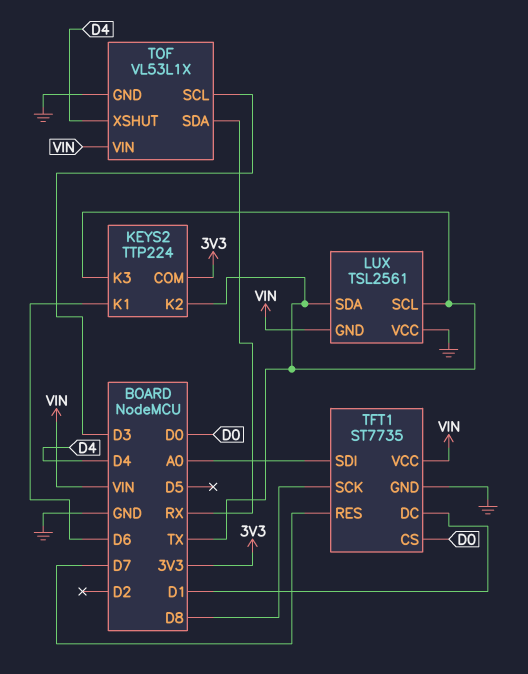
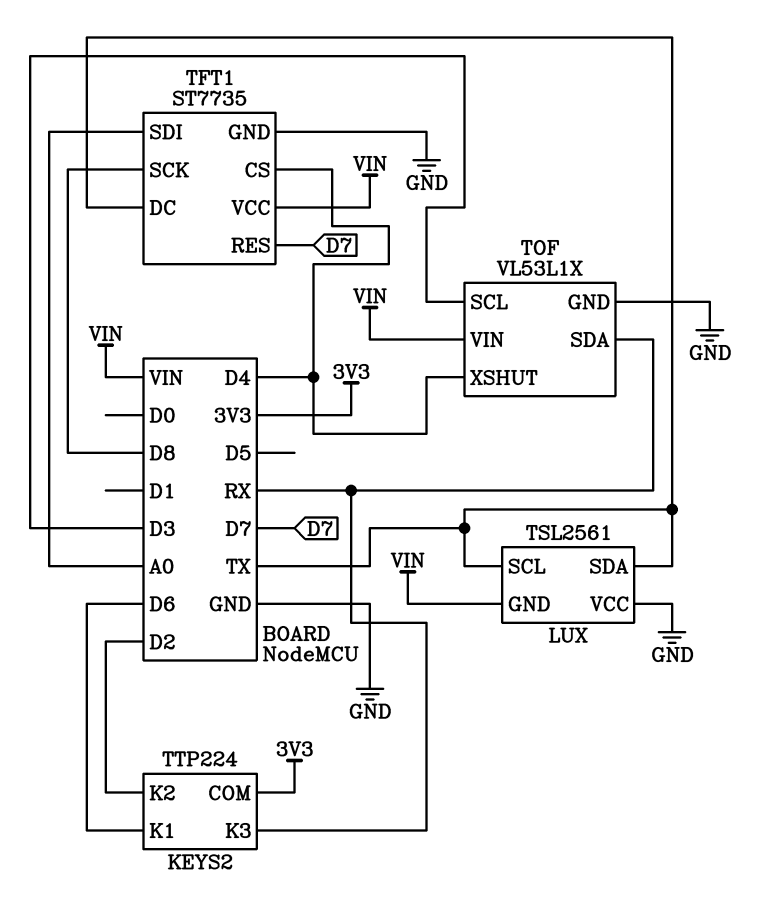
KEYS2 pin K2: TX -> D2
KEYS2 pin K3: TX -> RX
TFT1 pin CS: D0 -> D4
TFT1 pin DC: D1 -> TX

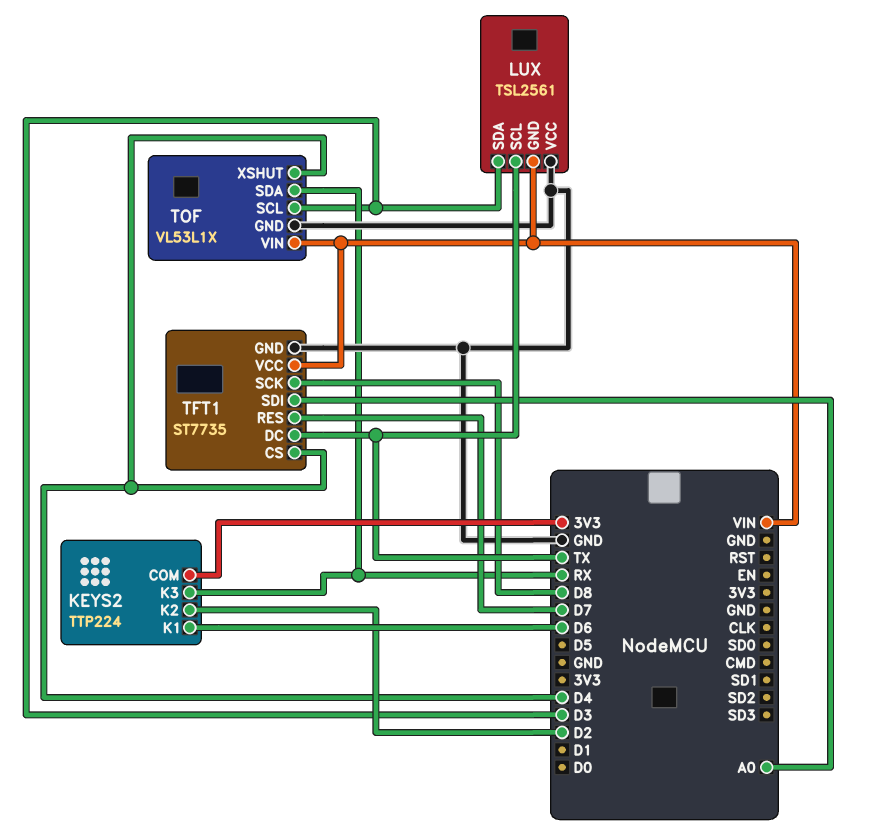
LUX pin SDA: TX -> D3

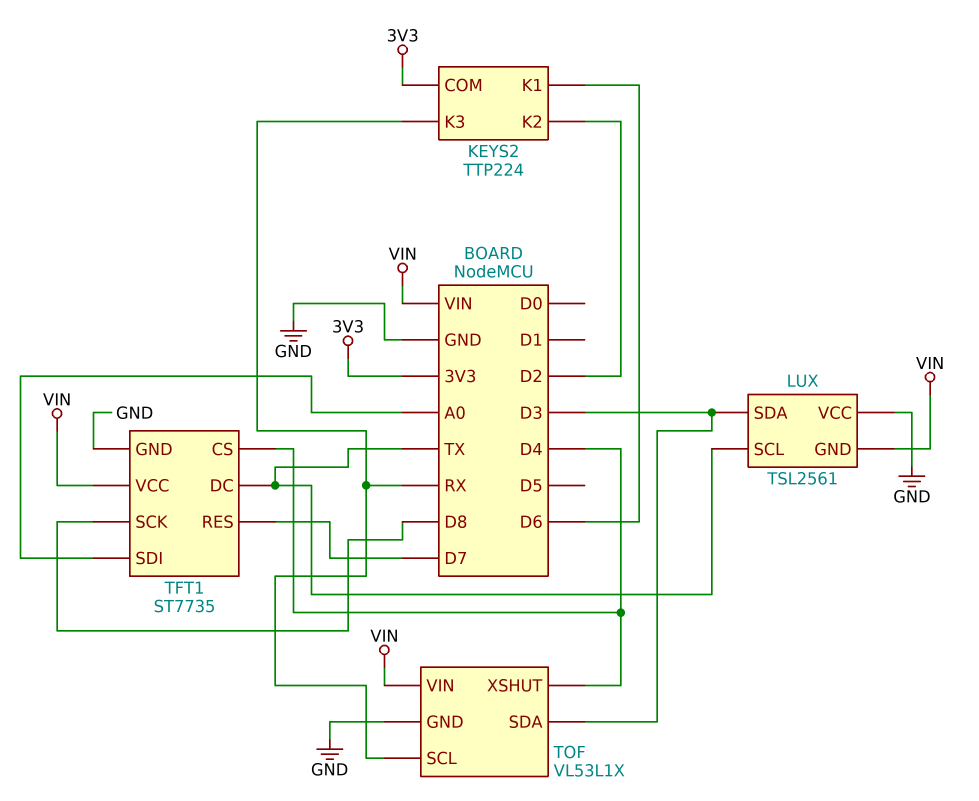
TOF pin SCL: D3 -> RX
TOF pin SDA: RX -> D3

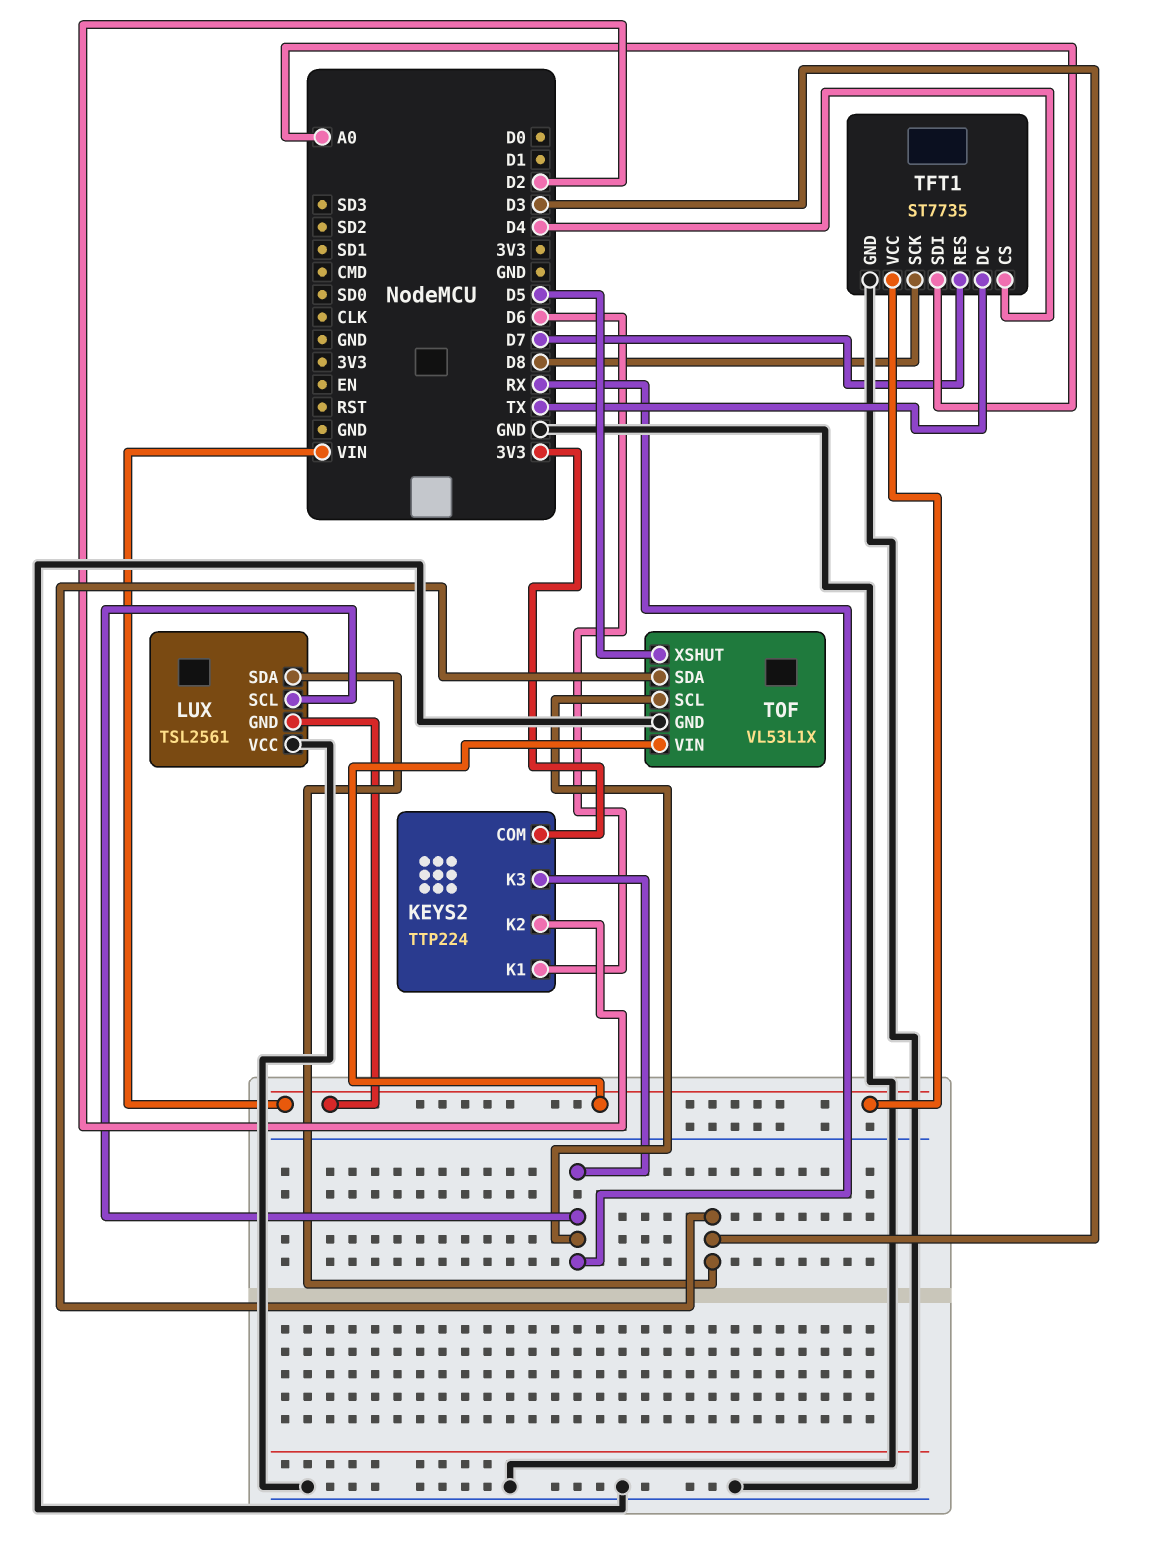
LUX pin SCL: TX -> RX
TOF pin XSHUT: D4 -> D5

